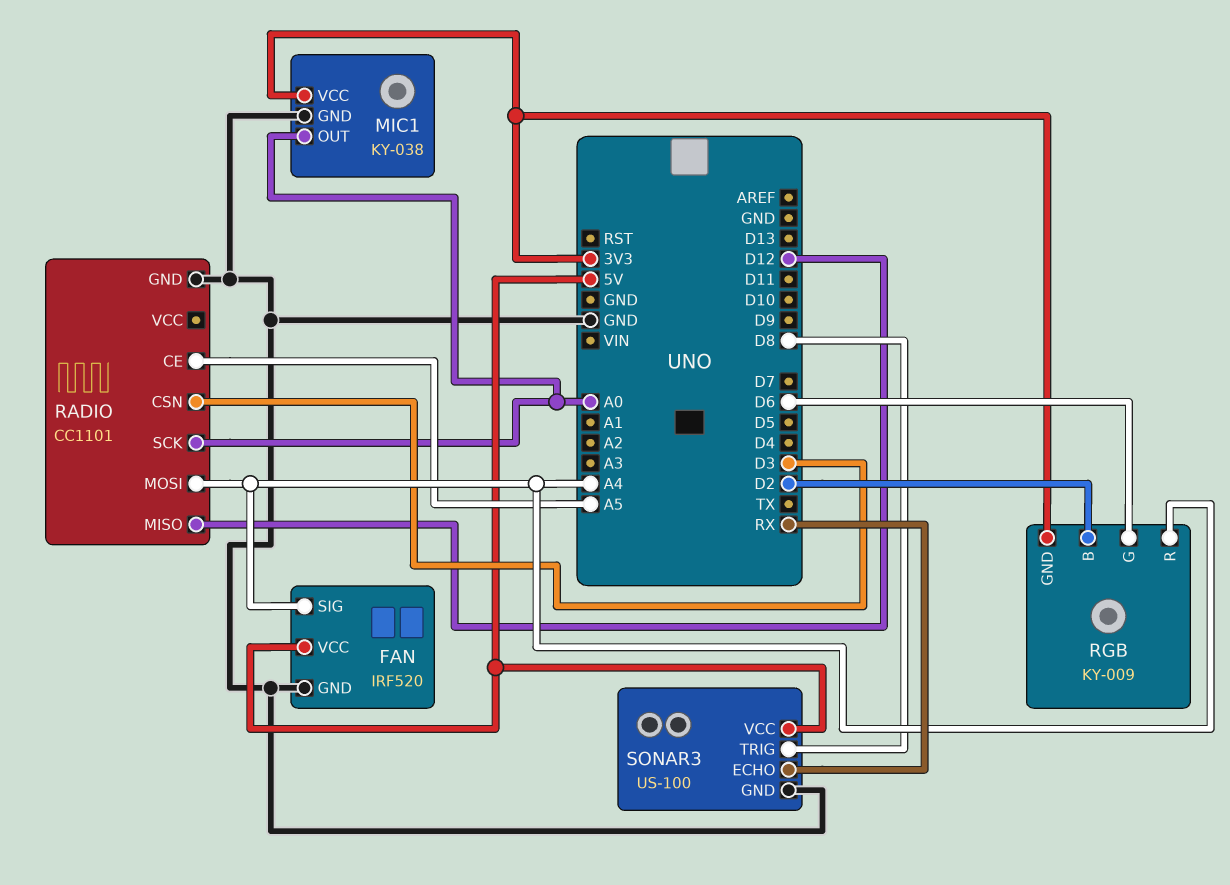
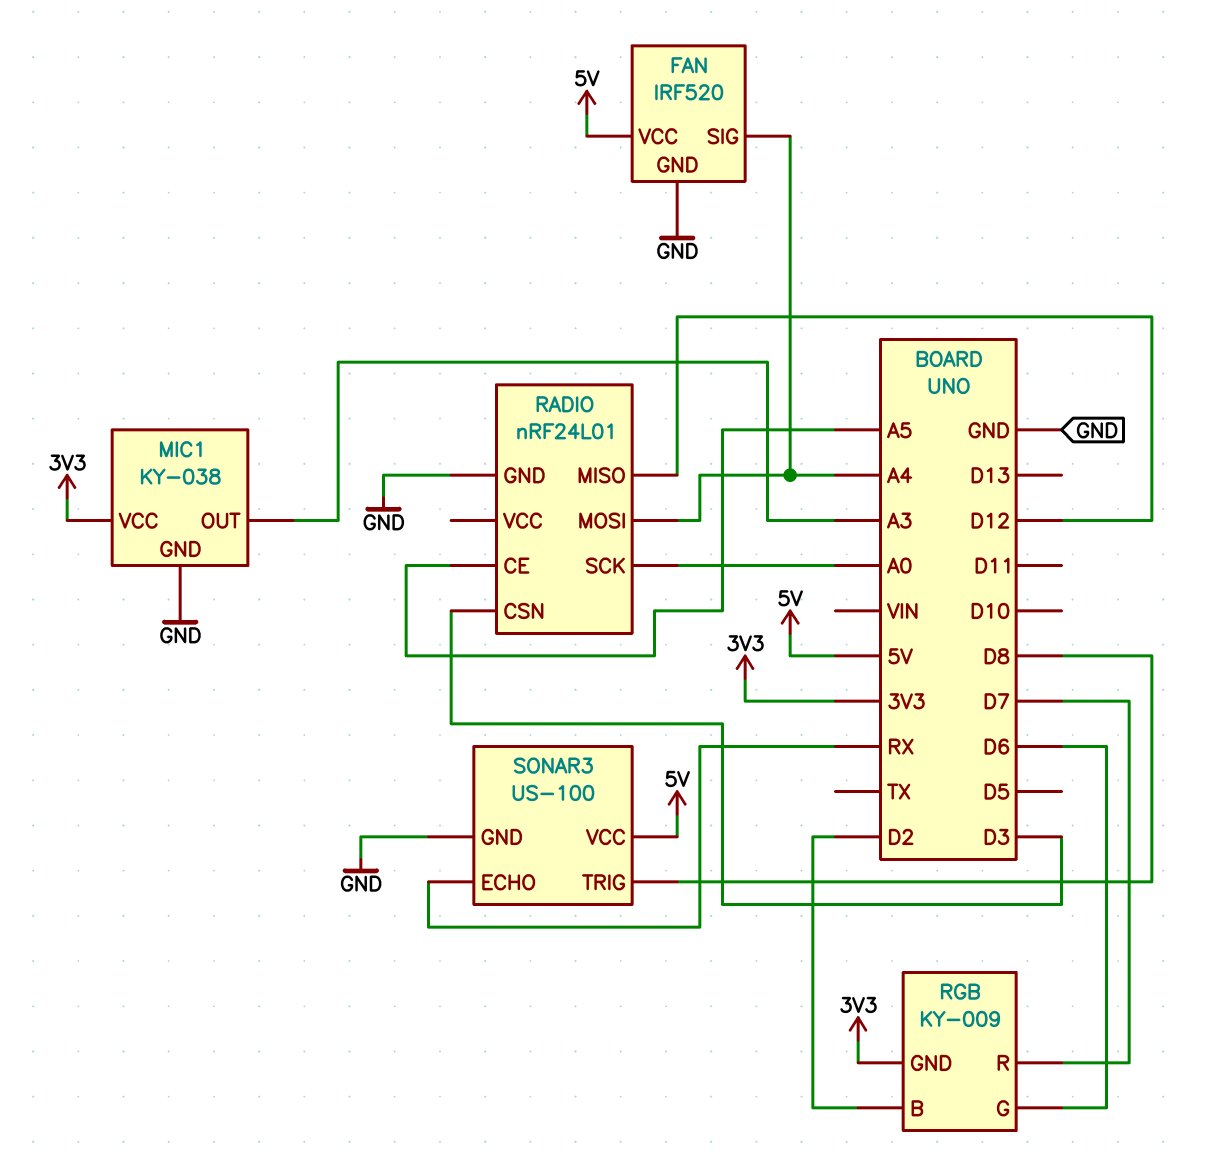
MIC1 pin OUT: A0 -> A3
RADIO: CC1101 -> nRF24L01
RGB pin R: A4 -> D7

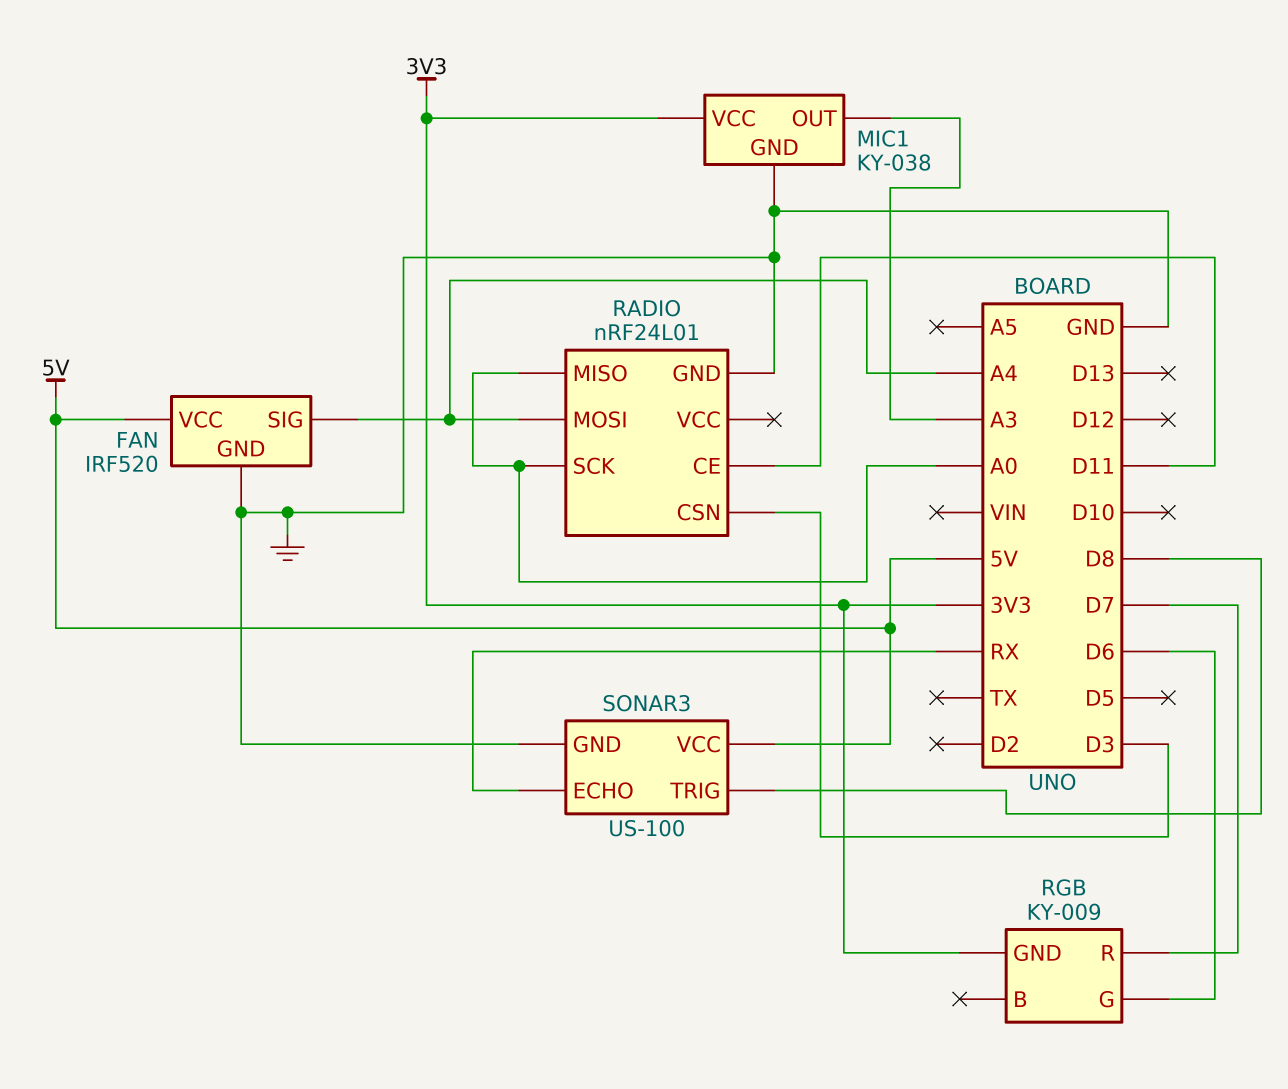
RADIO pin CE: A5 -> D11
RADIO pin MISO: D12 -> A0
RGB pin B: D2 -> none

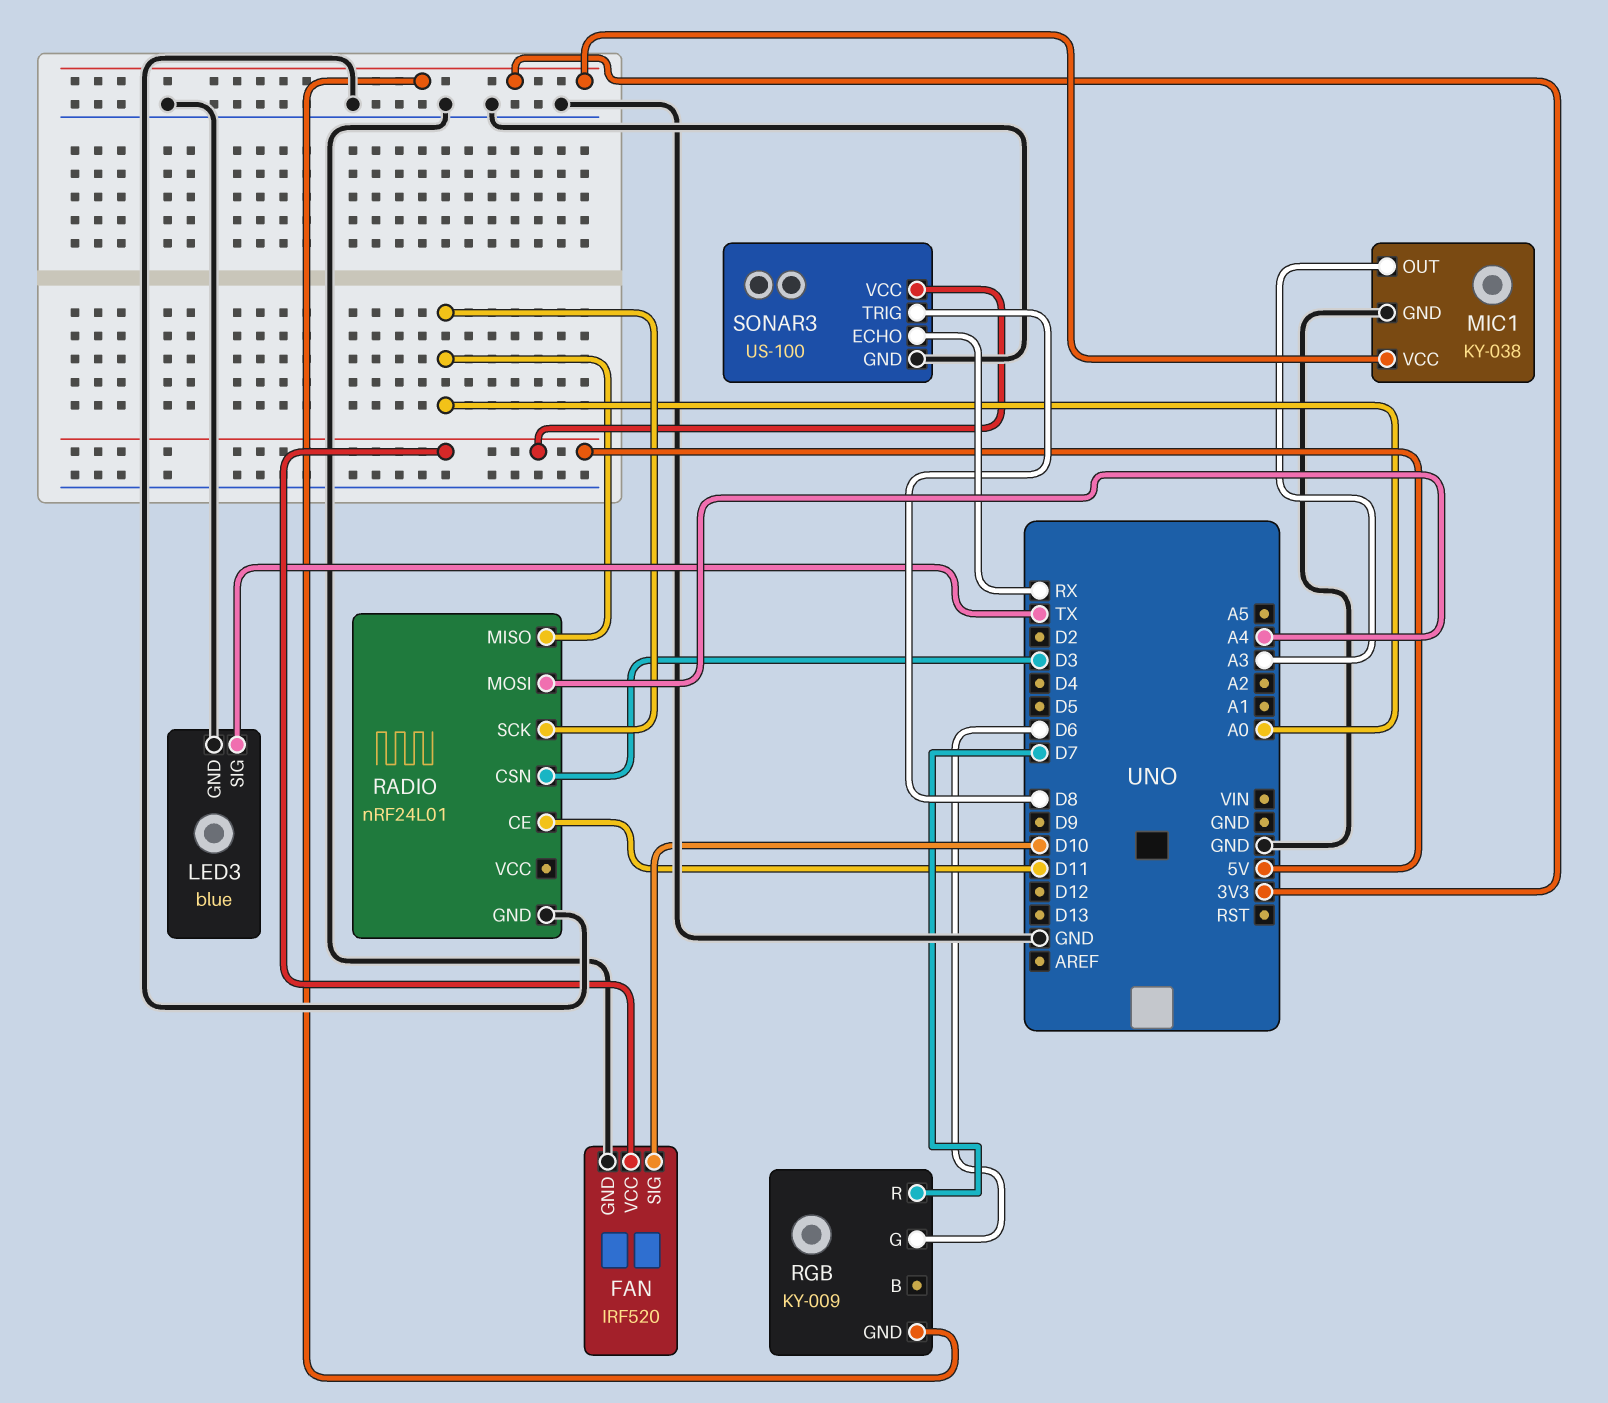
FAN pin SIG: A4 -> D10
LED3: none -> blue
LED3 pin GND: none -> GND
LED3 pin SIG: none -> TX

